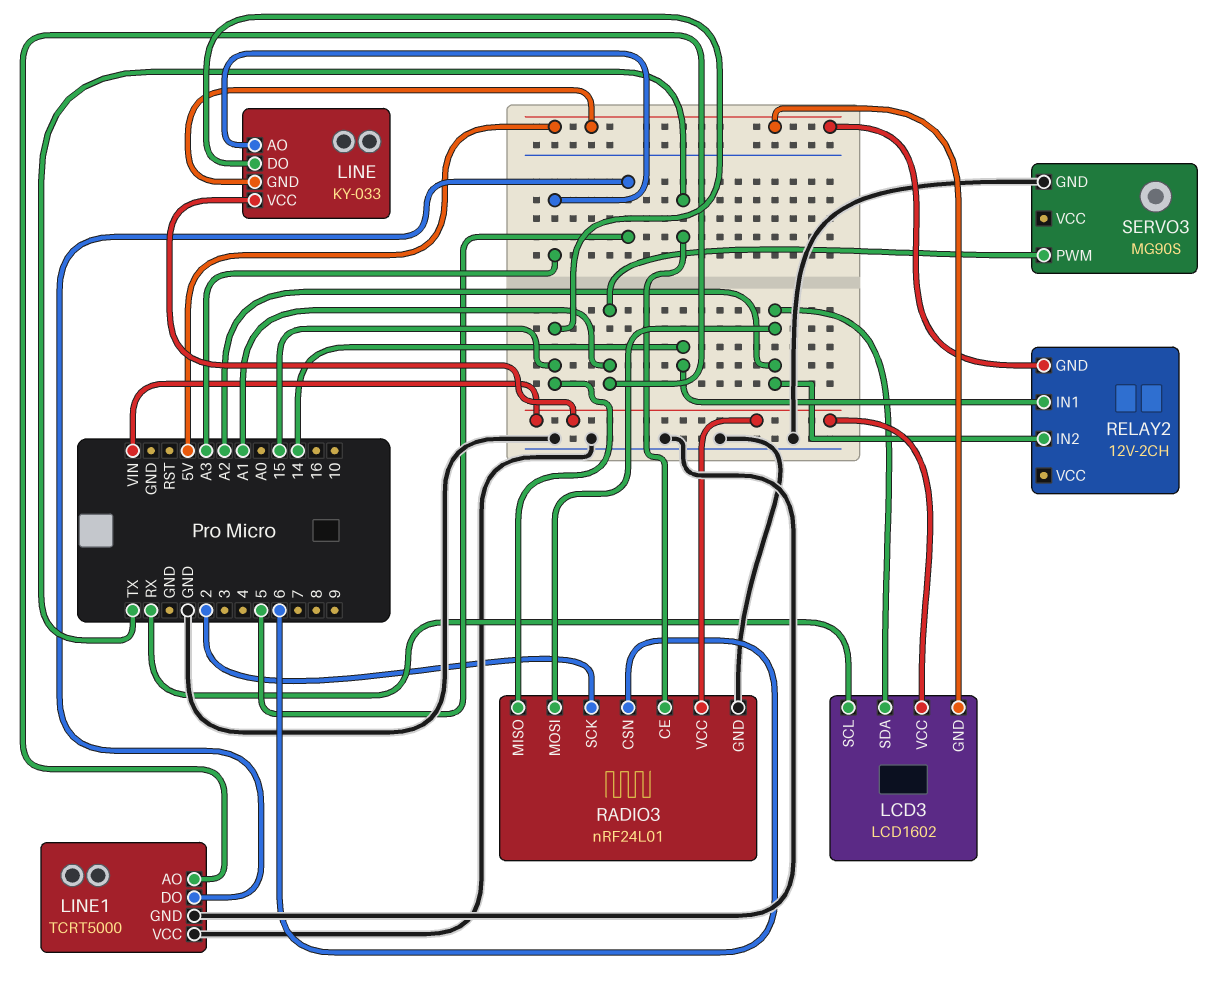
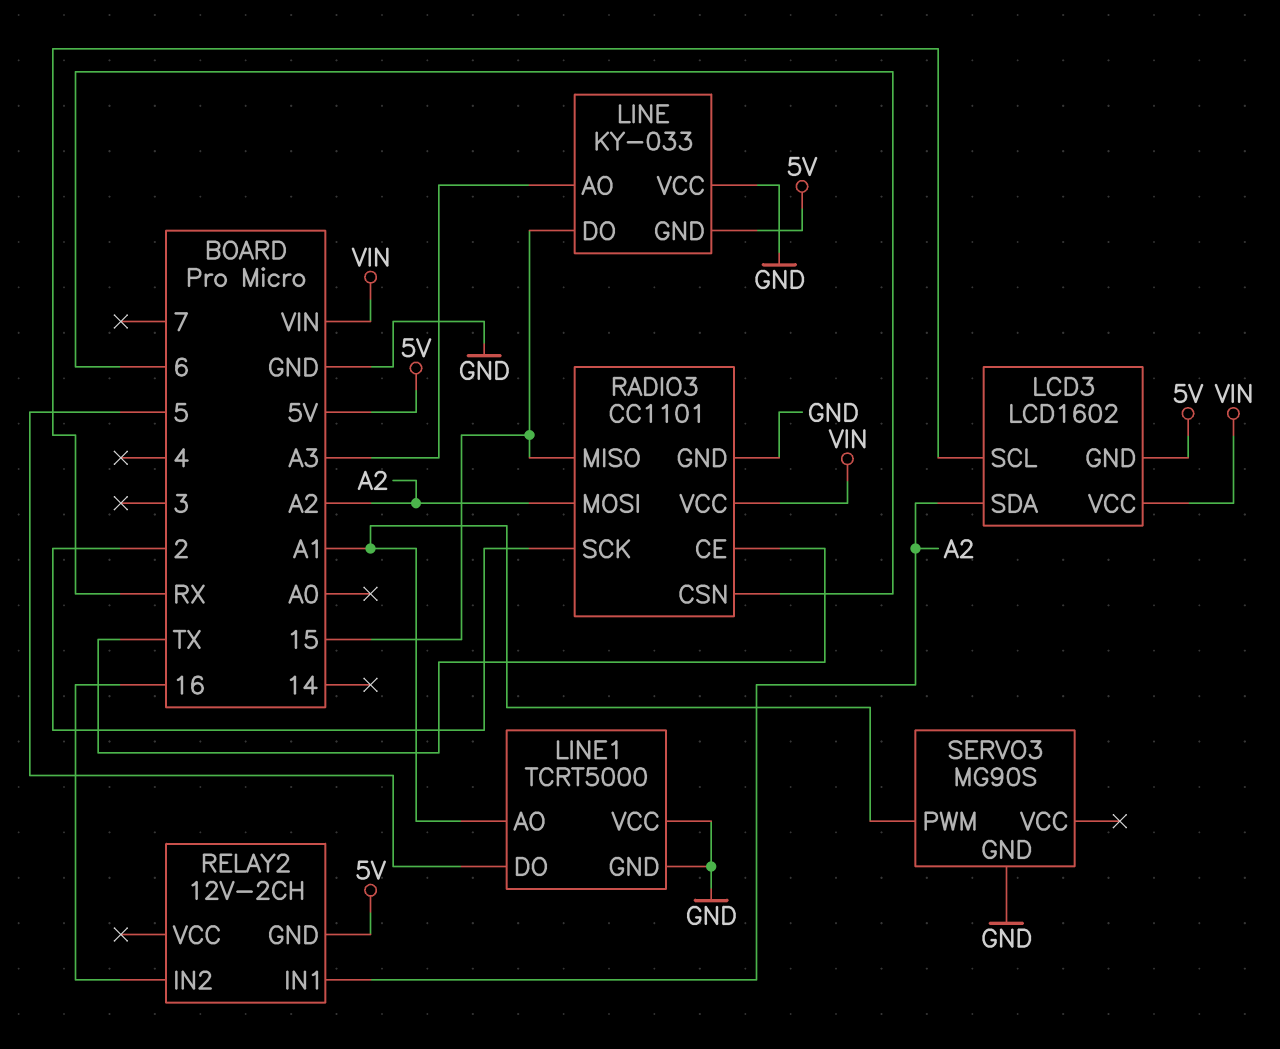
LINE pin VCC: VIN -> GND
RADIO3: nRF24L01 -> CC1101
RELAY2 pin IN1: 14 -> A2
RELAY2 pin IN2: A2 -> 16

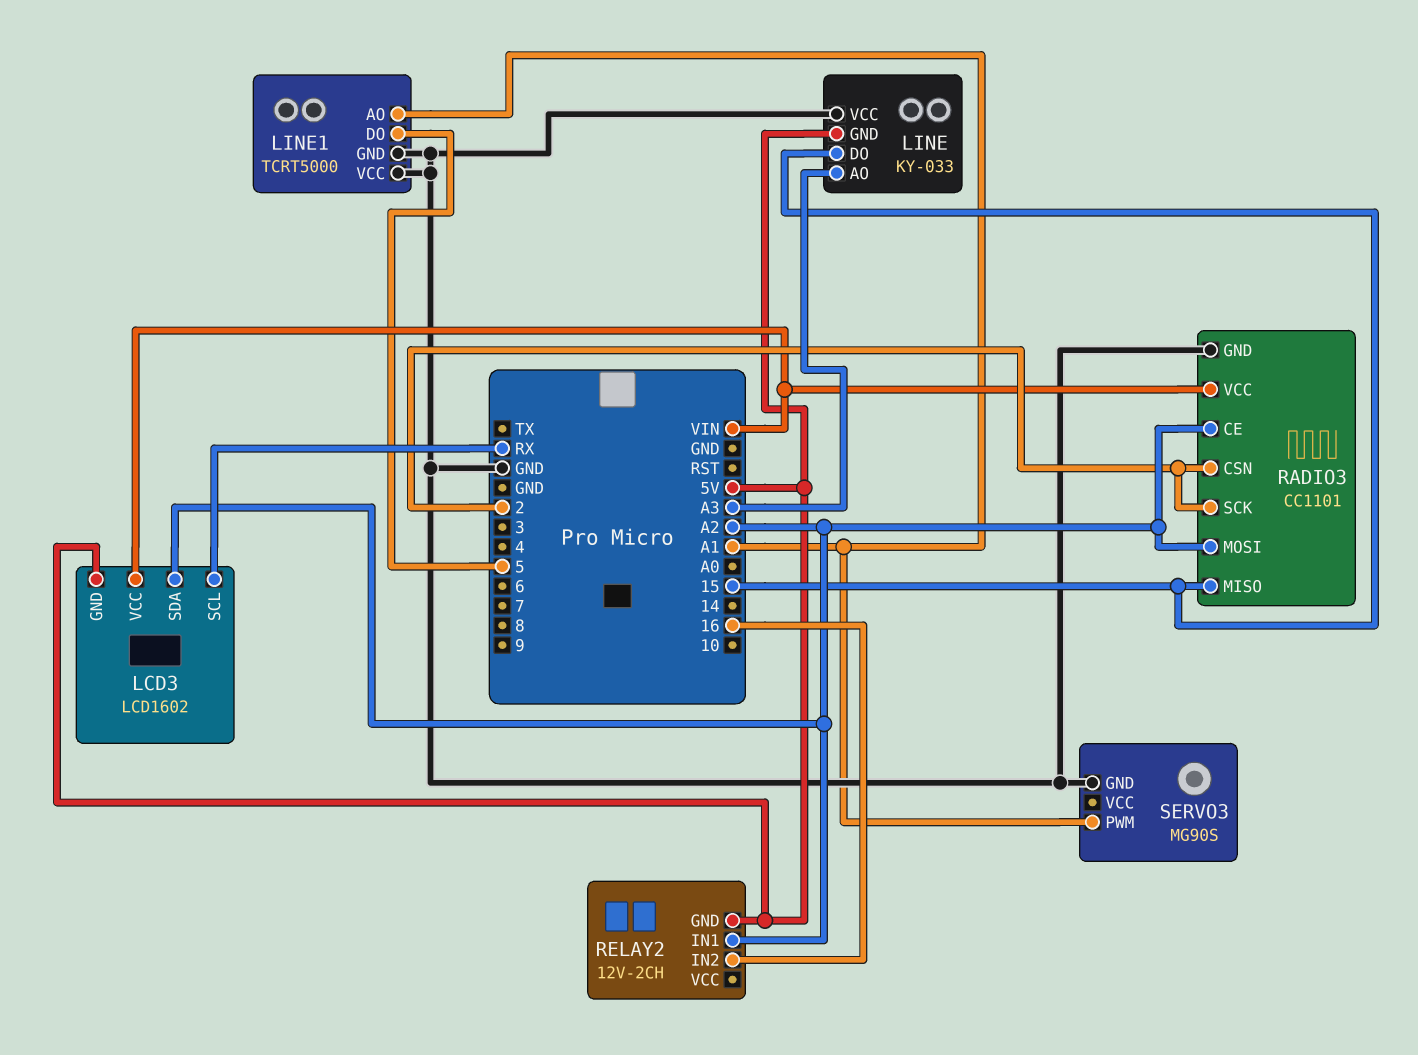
RADIO3 pin CE: TX -> A2
RADIO3 pin CSN: 6 -> 2

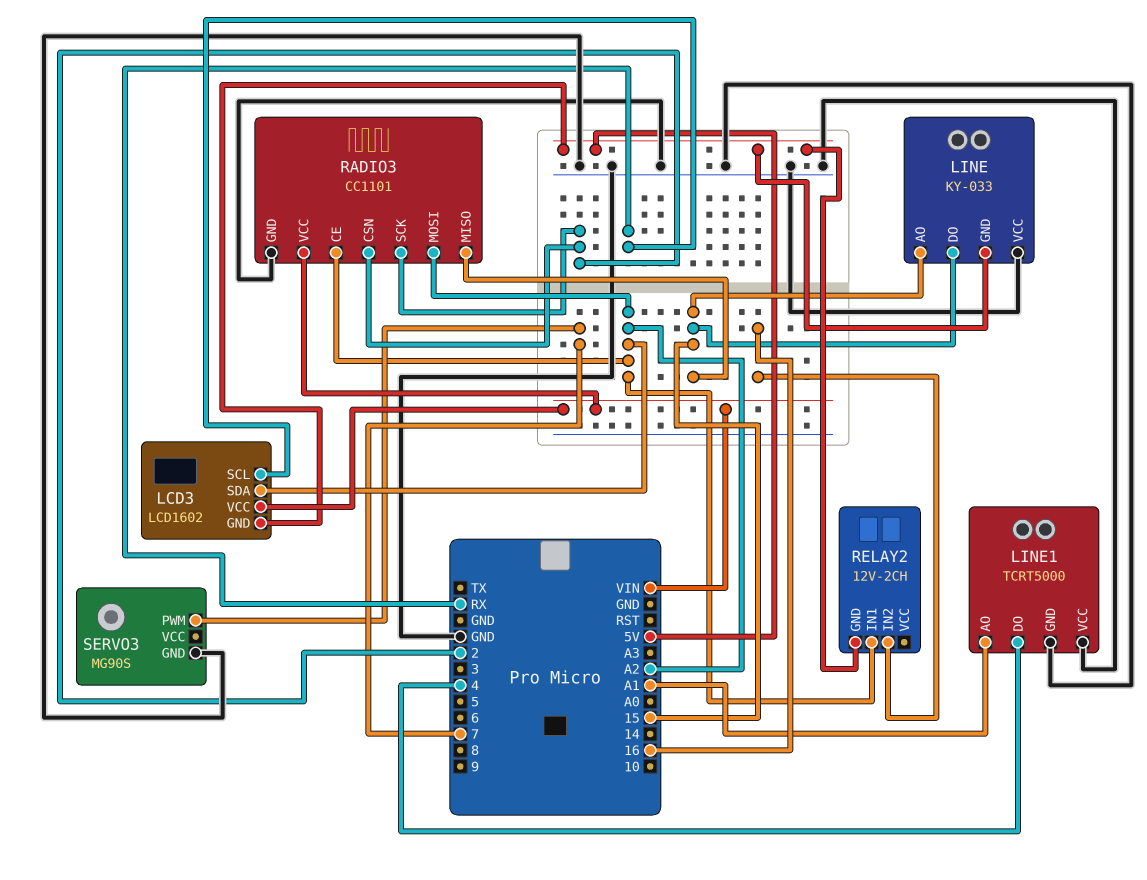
LINE pin AO: A3 -> 15
LINE1 pin DO: 5 -> 4
SERVO3 pin PWM: A1 -> 7

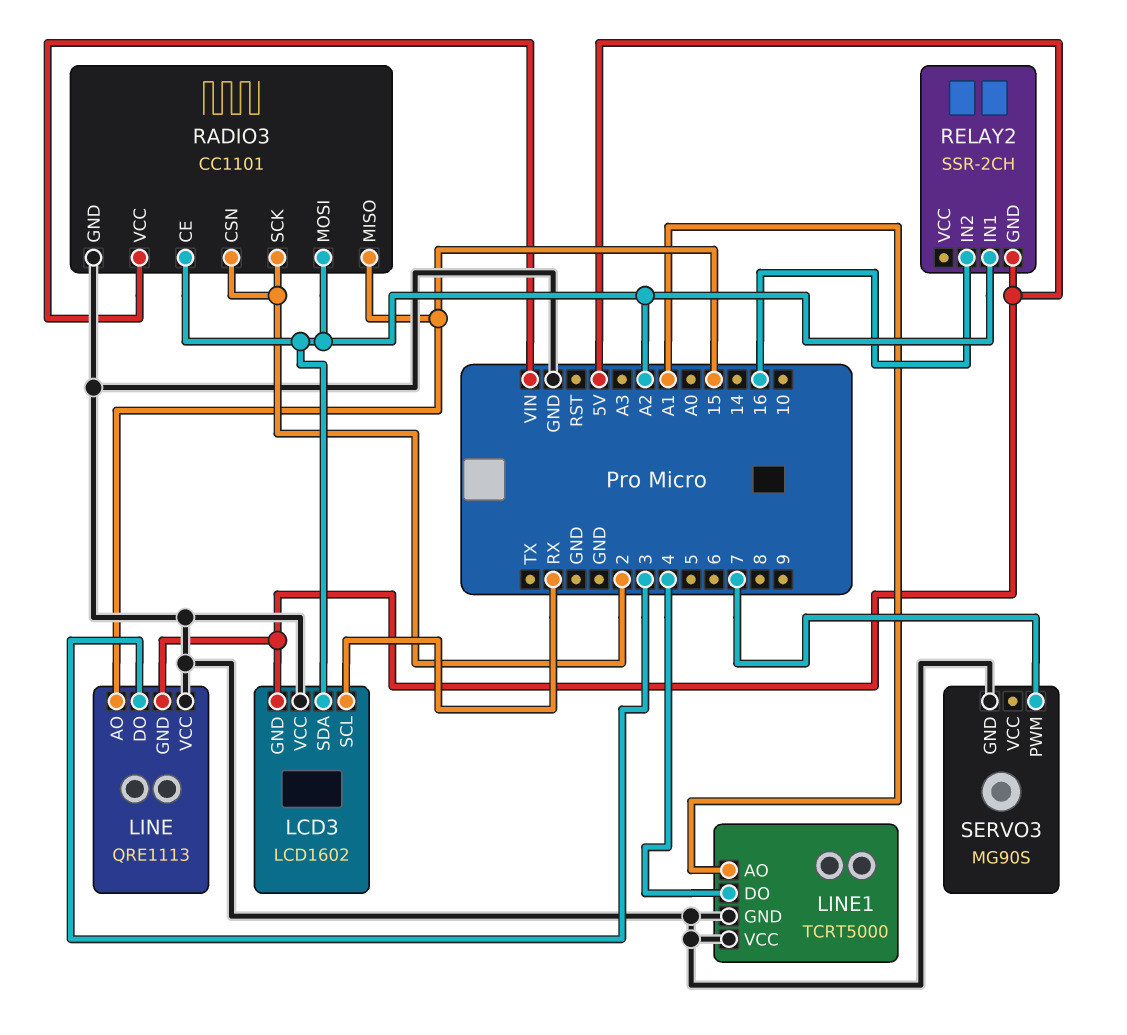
LCD3 pin VCC: VIN -> GND
LINE: KY-033 -> QRE1113
LINE pin DO: 15 -> 3
RELAY2: 12V-2CH -> SSR-2CH

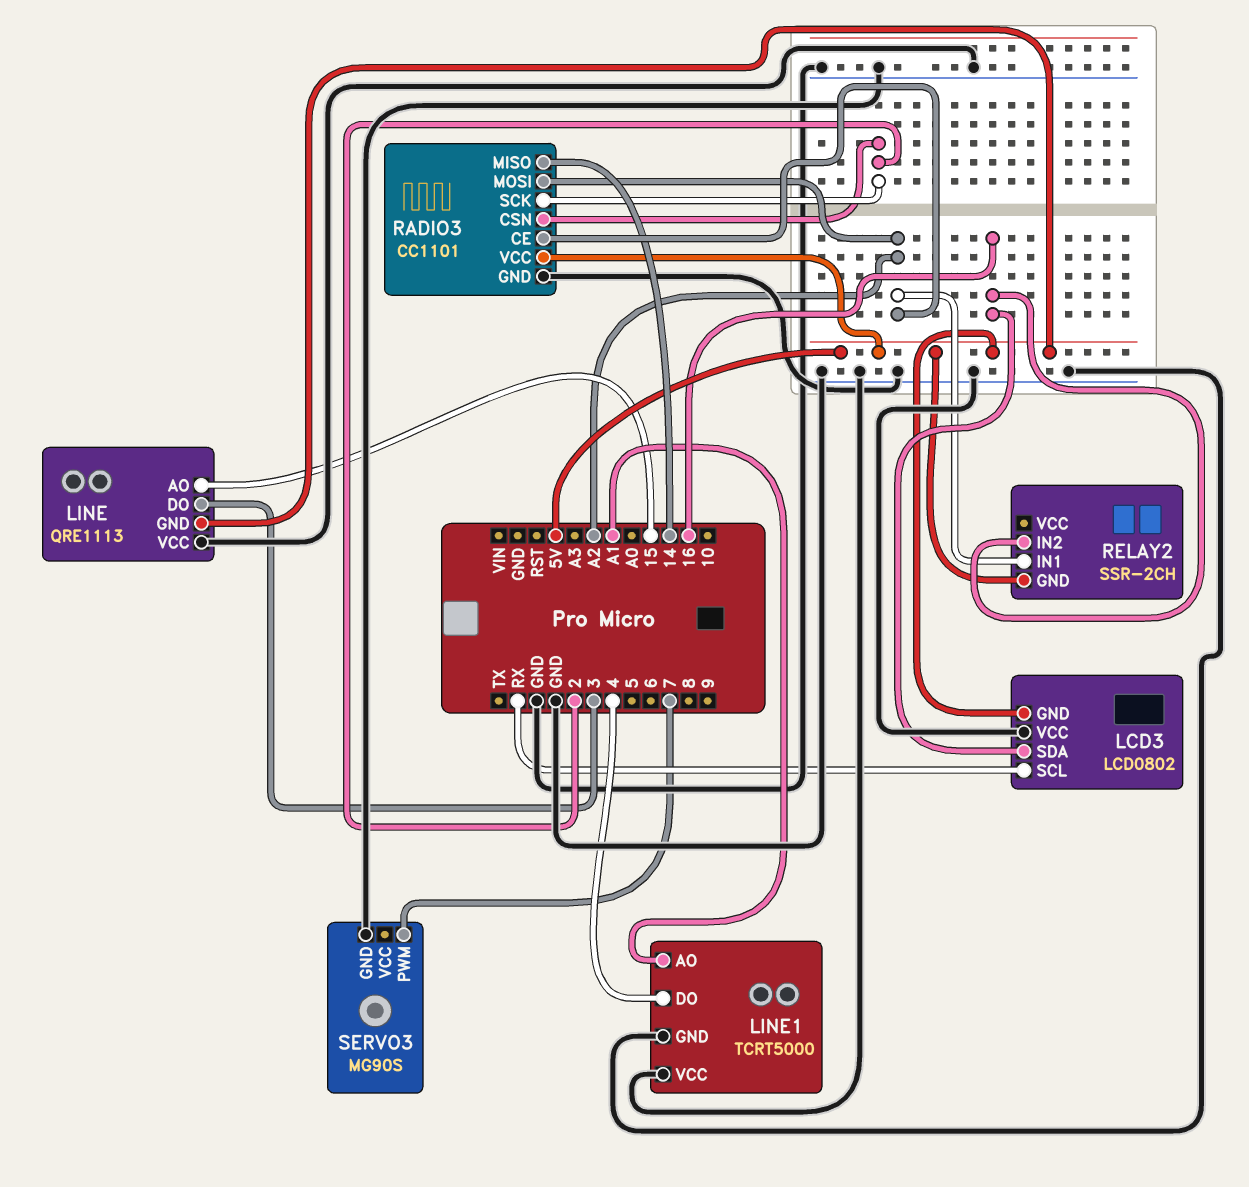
LCD3: LCD1602 -> LCD0802
LCD3 pin SDA: A2 -> 16
RADIO3 pin MISO: 15 -> 14
RADIO3 pin VCC: VIN -> 5V

